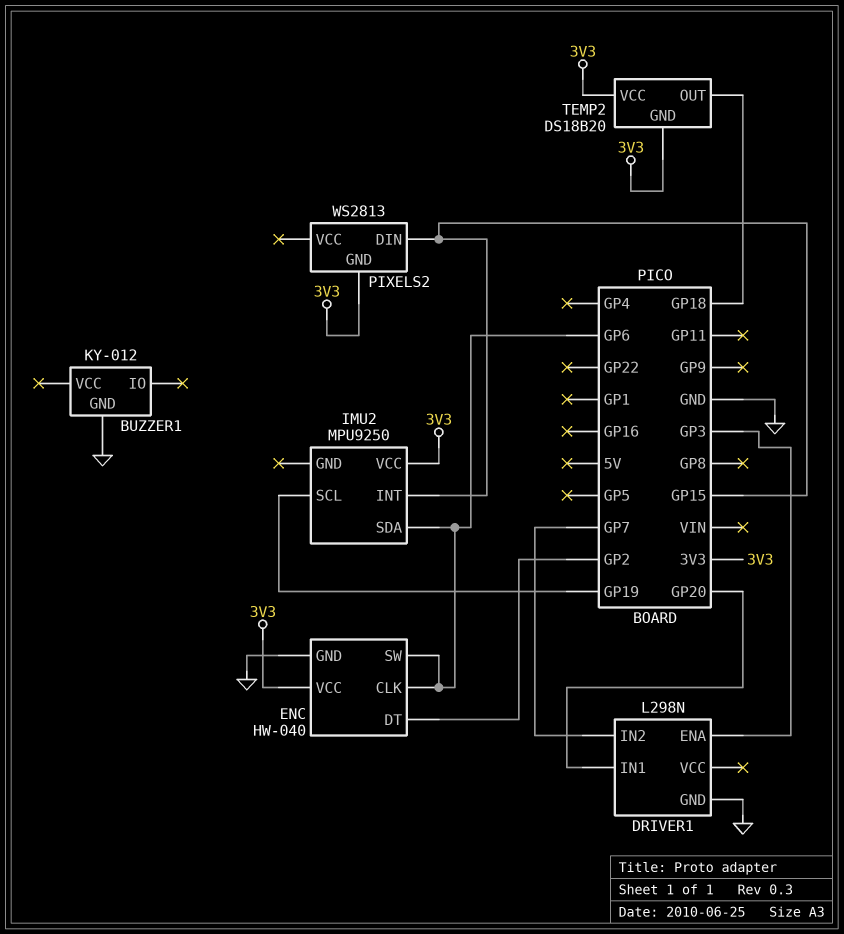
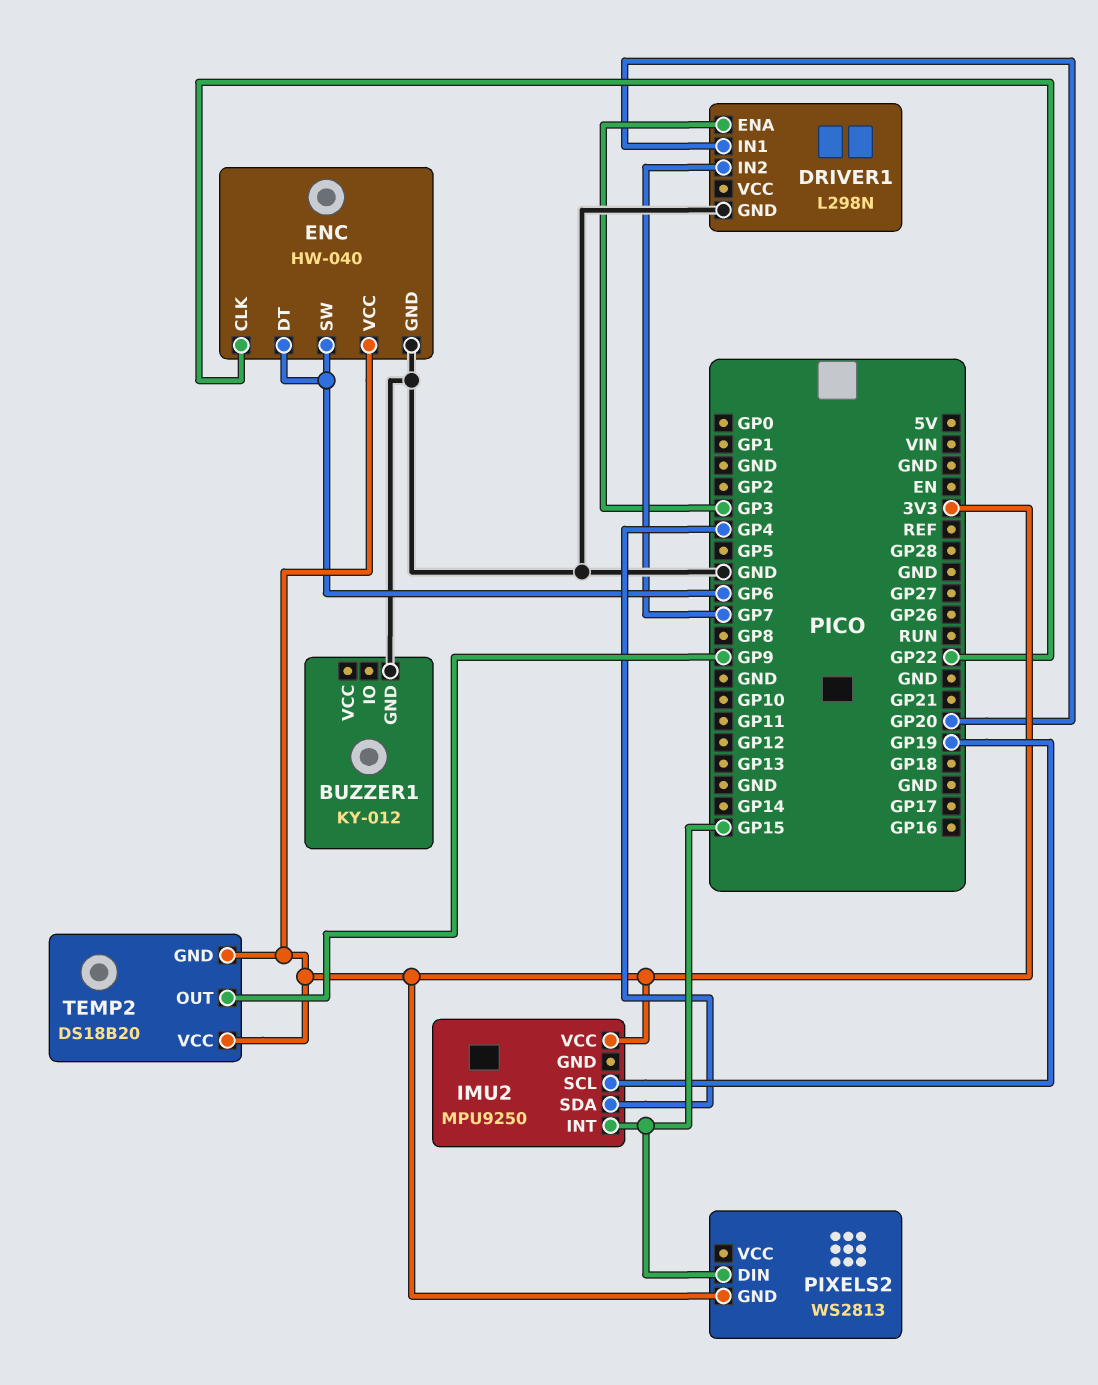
ENC pin CLK: GP6 -> GP22
ENC pin DT: GP2 -> GP6
IMU2 pin SDA: GP6 -> GP4
TEMP2 pin OUT: GP18 -> GP9

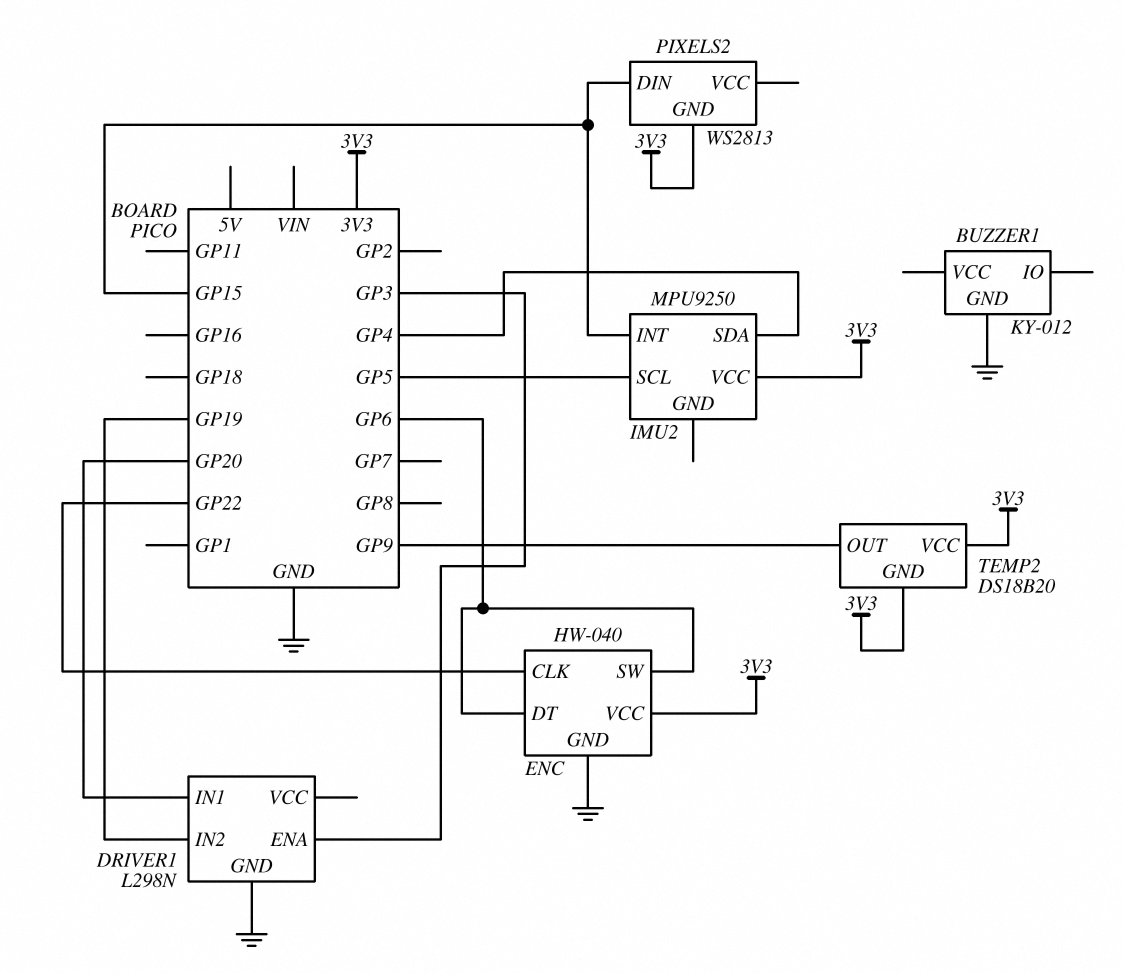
DRIVER1 pin IN2: GP7 -> GP19
IMU2 pin SCL: GP19 -> GP5

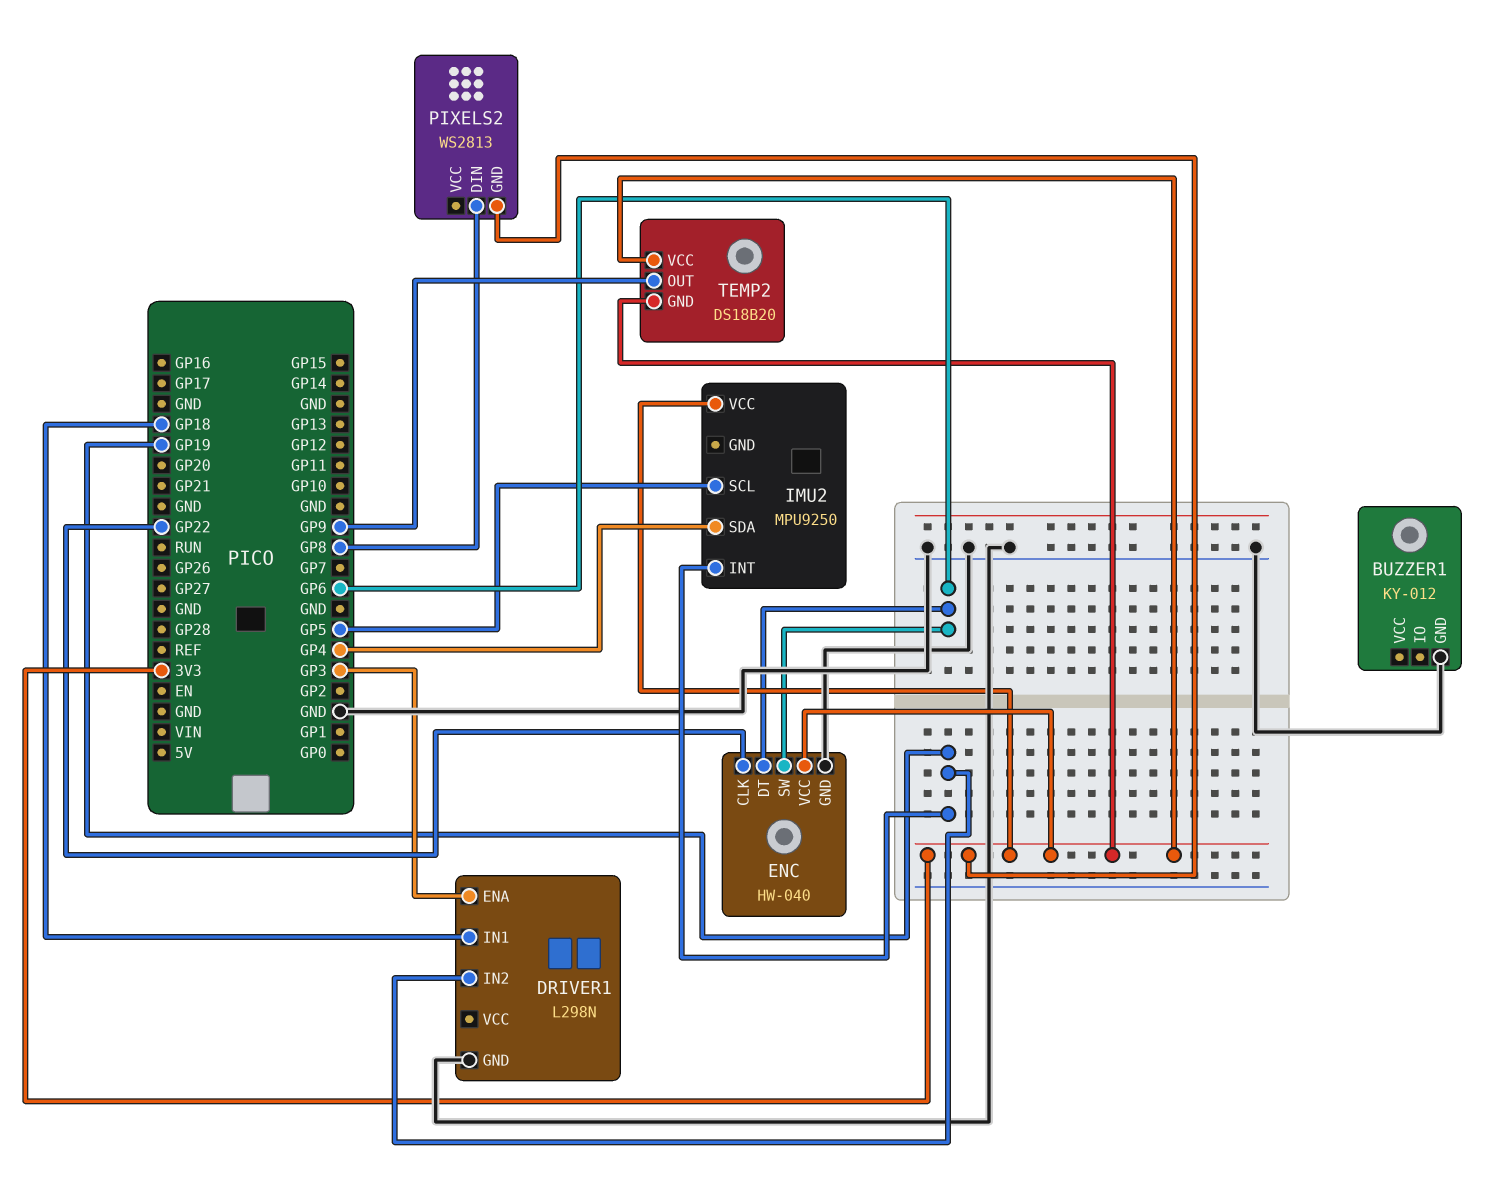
DRIVER1 pin IN1: GP20 -> GP18
IMU2 pin INT: GP15 -> GP19
PIXELS2 pin DIN: GP15 -> GP8

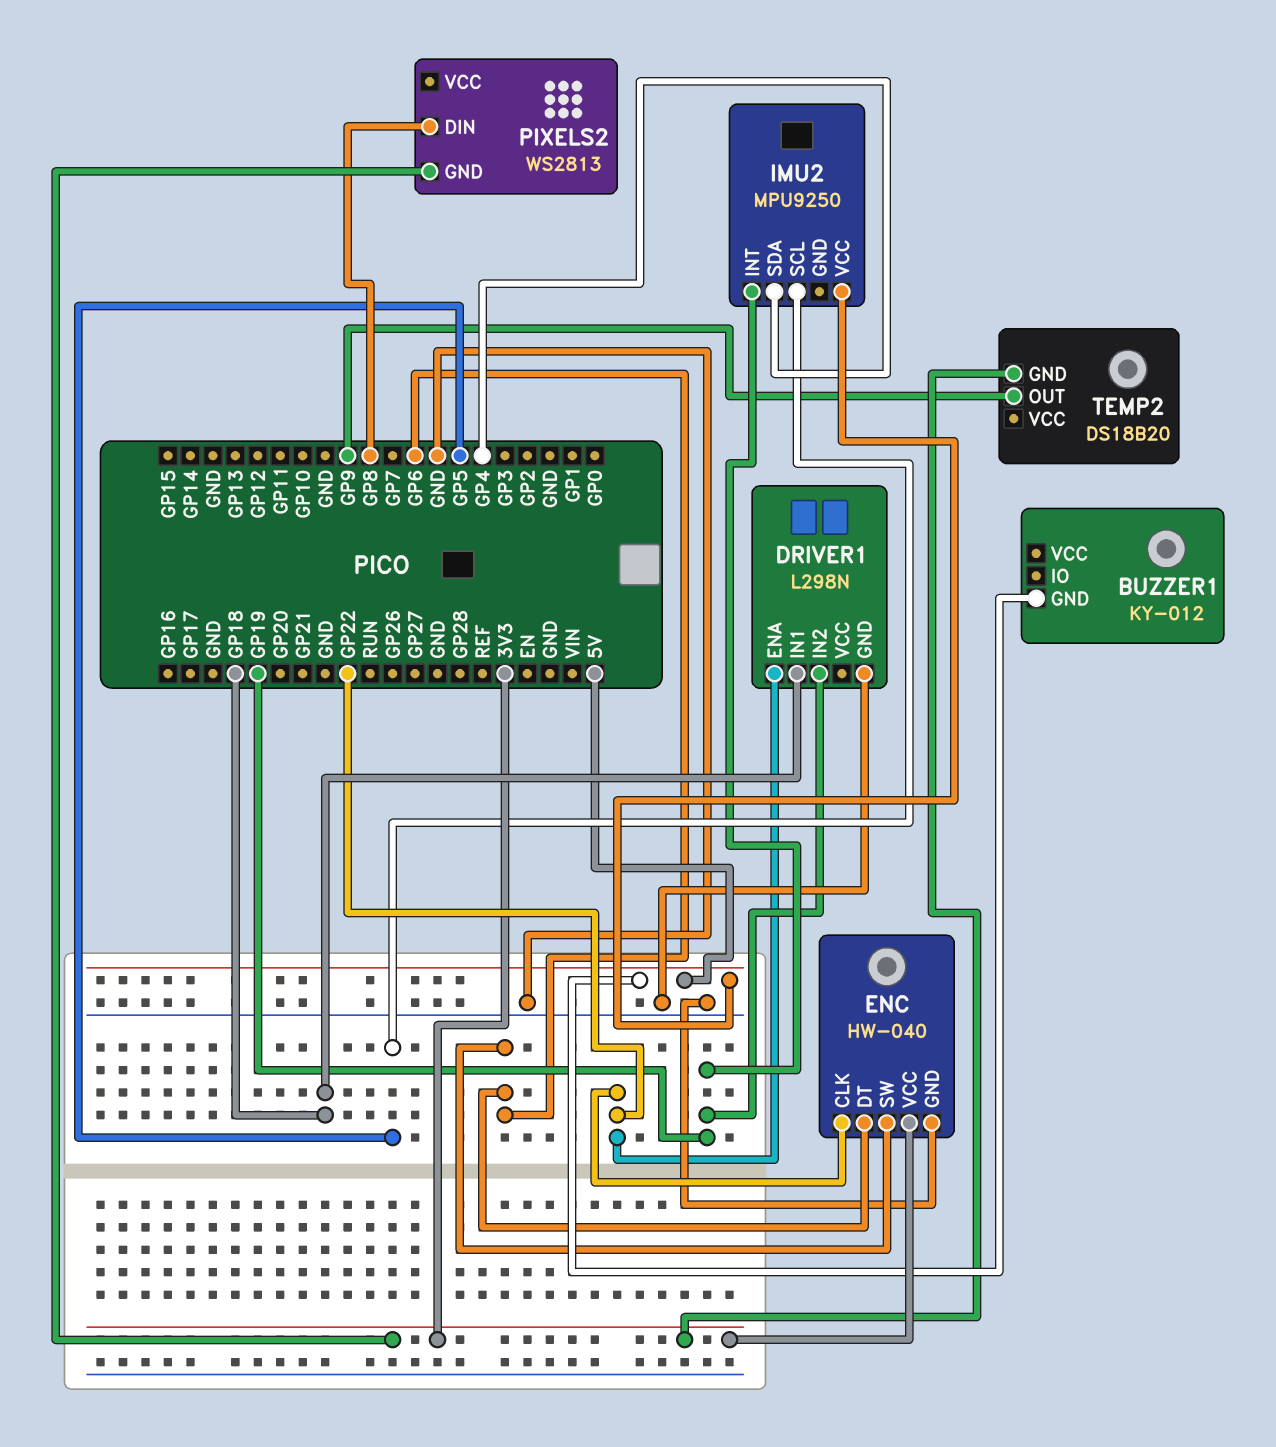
BUZZER1 pin GND: GND -> 5V
DRIVER1 pin ENA: GP3 -> GP22
IMU2 pin VCC: 3V3 -> 5V
TEMP2 pin VCC: 3V3 -> none

